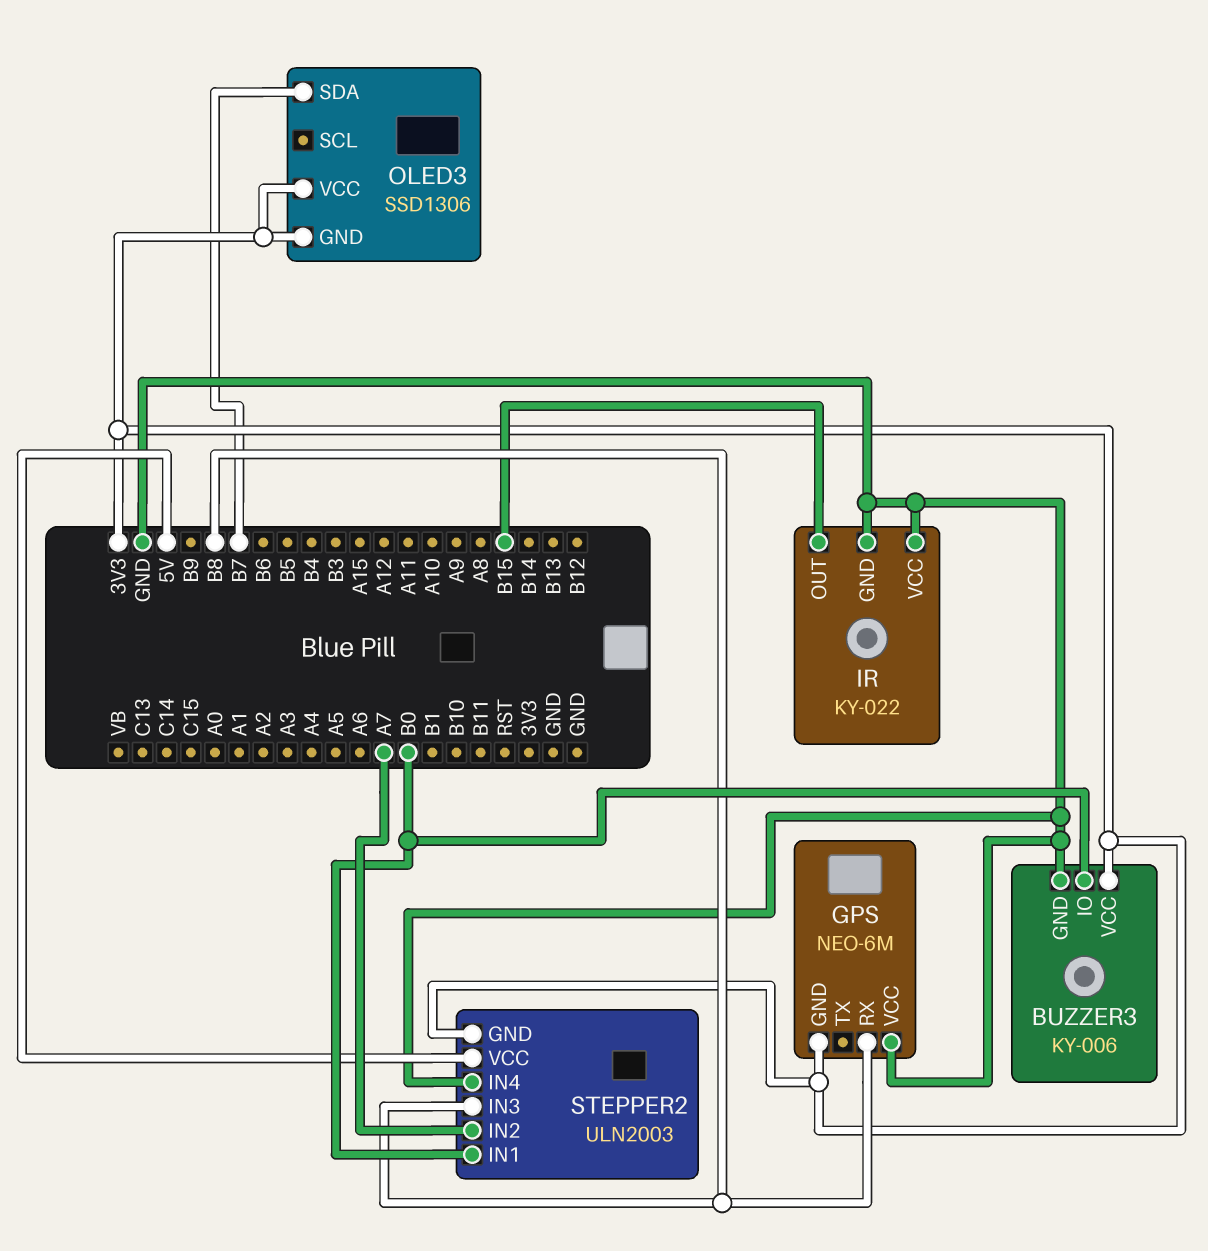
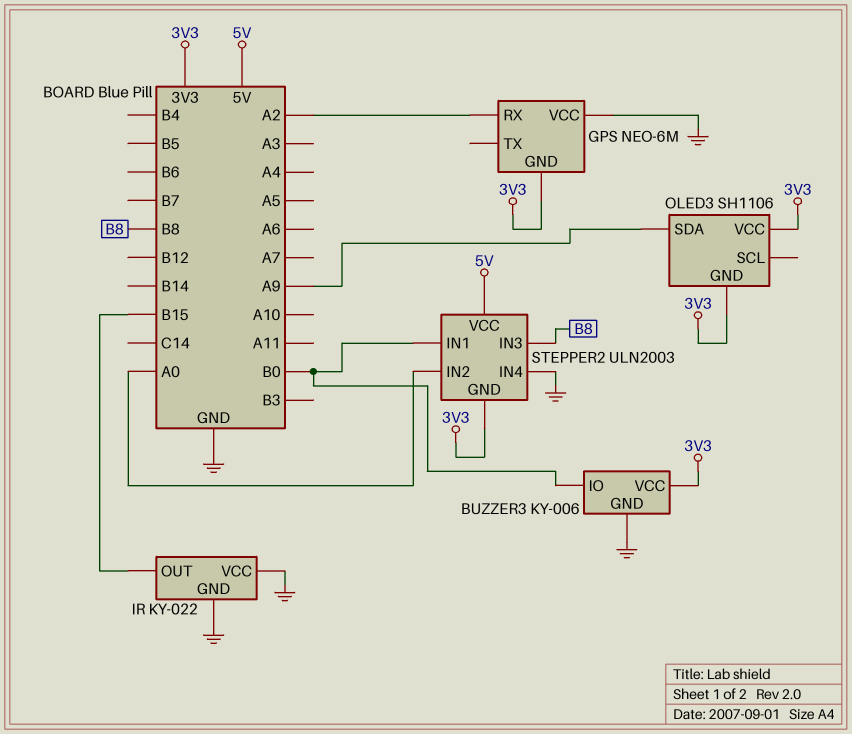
GPS pin RX: B8 -> A2
OLED3: SSD1306 -> SH1106
OLED3 pin SDA: B7 -> A9
STEPPER2 pin IN2: A7 -> A0

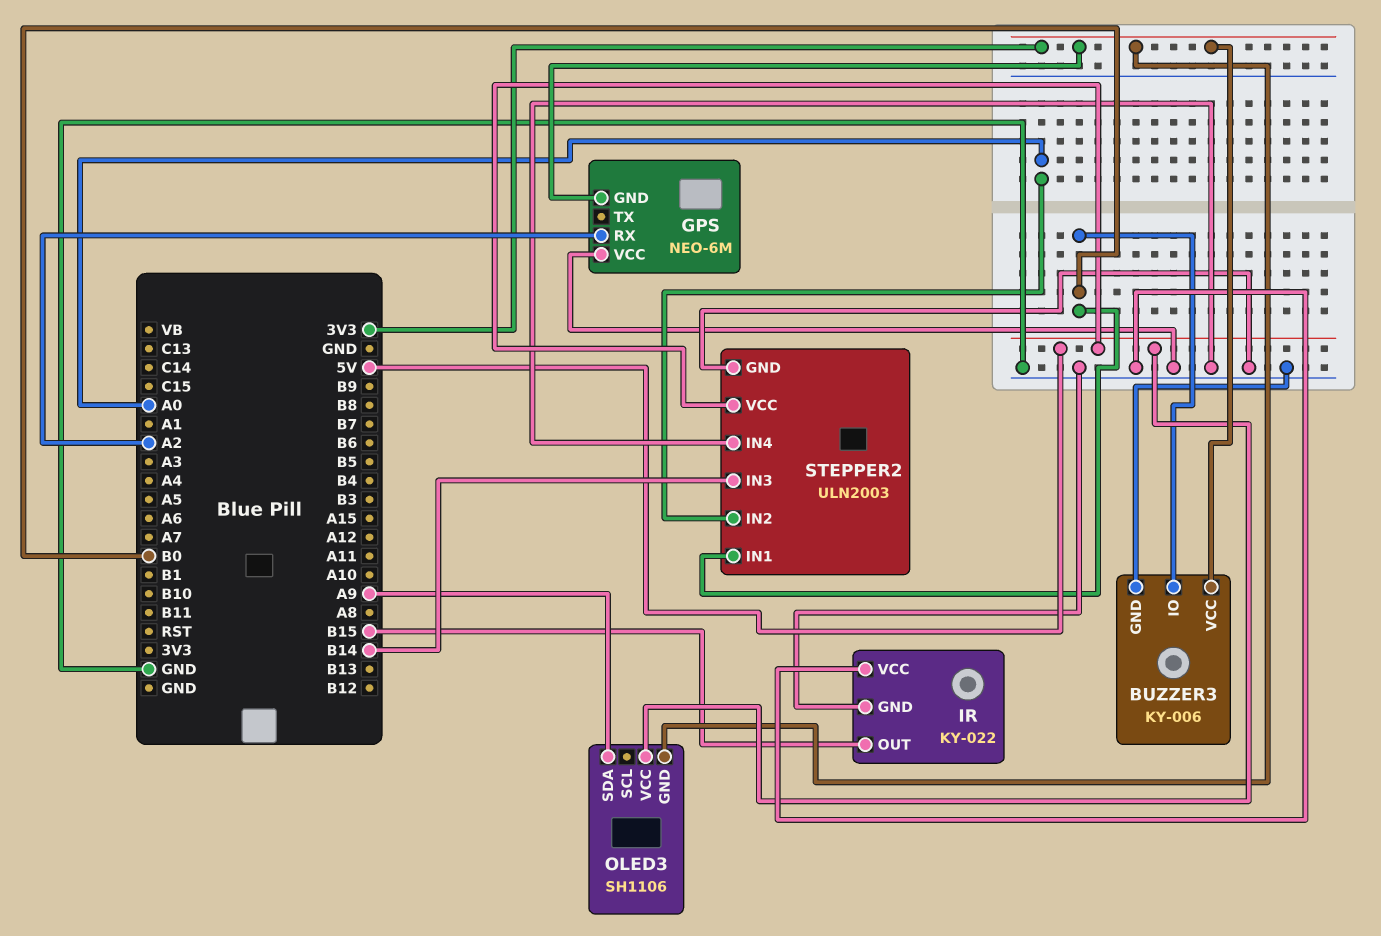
OLED3 pin VCC: 3V3 -> 5V
STEPPER2 pin GND: 3V3 -> GND
STEPPER2 pin IN3: B8 -> B14

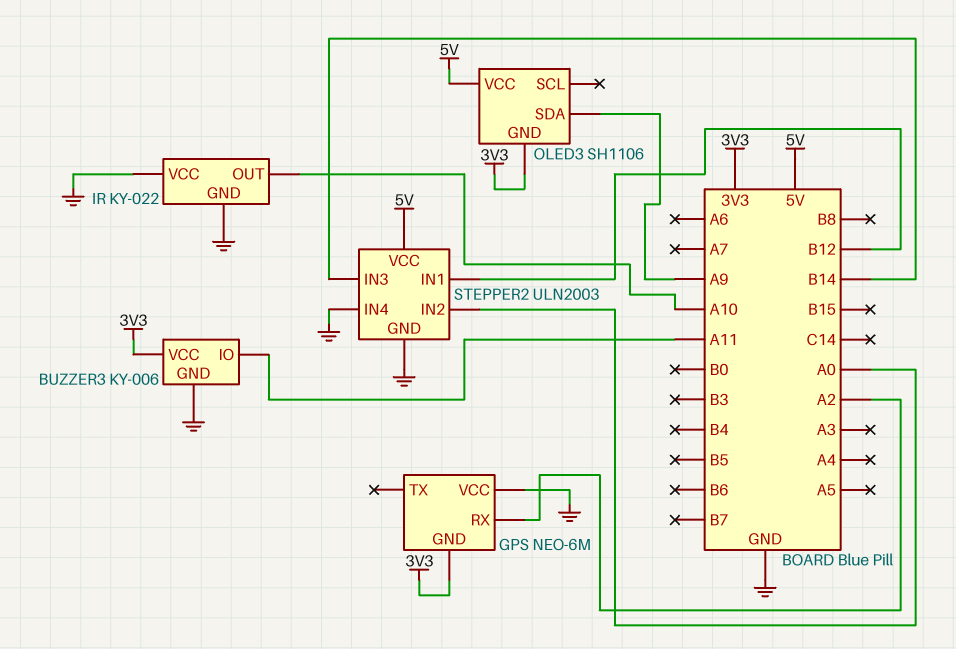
BUZZER3 pin IO: B0 -> A11
IR pin OUT: B15 -> A10
STEPPER2 pin IN1: B0 -> B12

